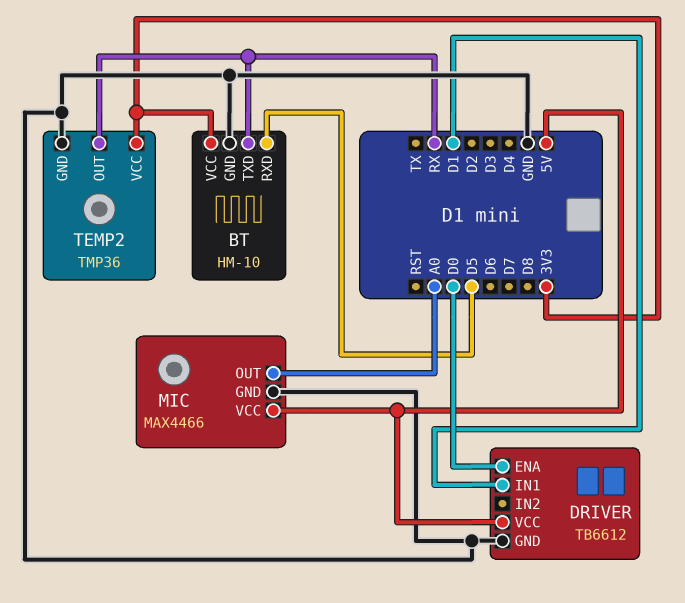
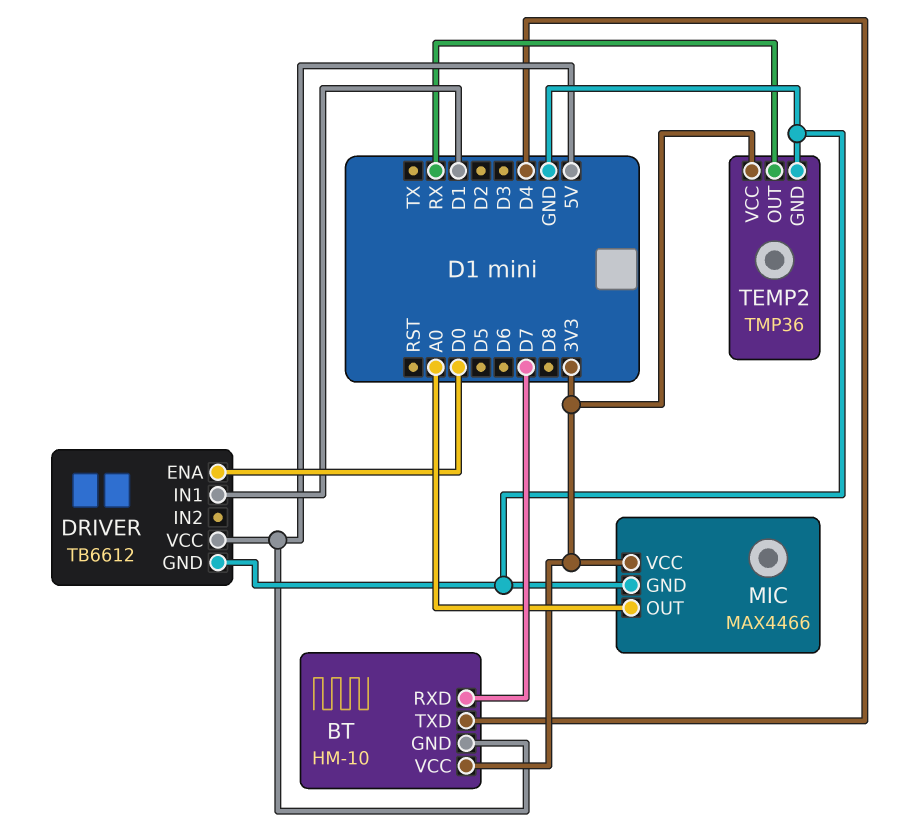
BT pin GND: GND -> 5V
BT pin RXD: D5 -> D7
BT pin TXD: RX -> D4
MIC pin VCC: 5V -> 3V3

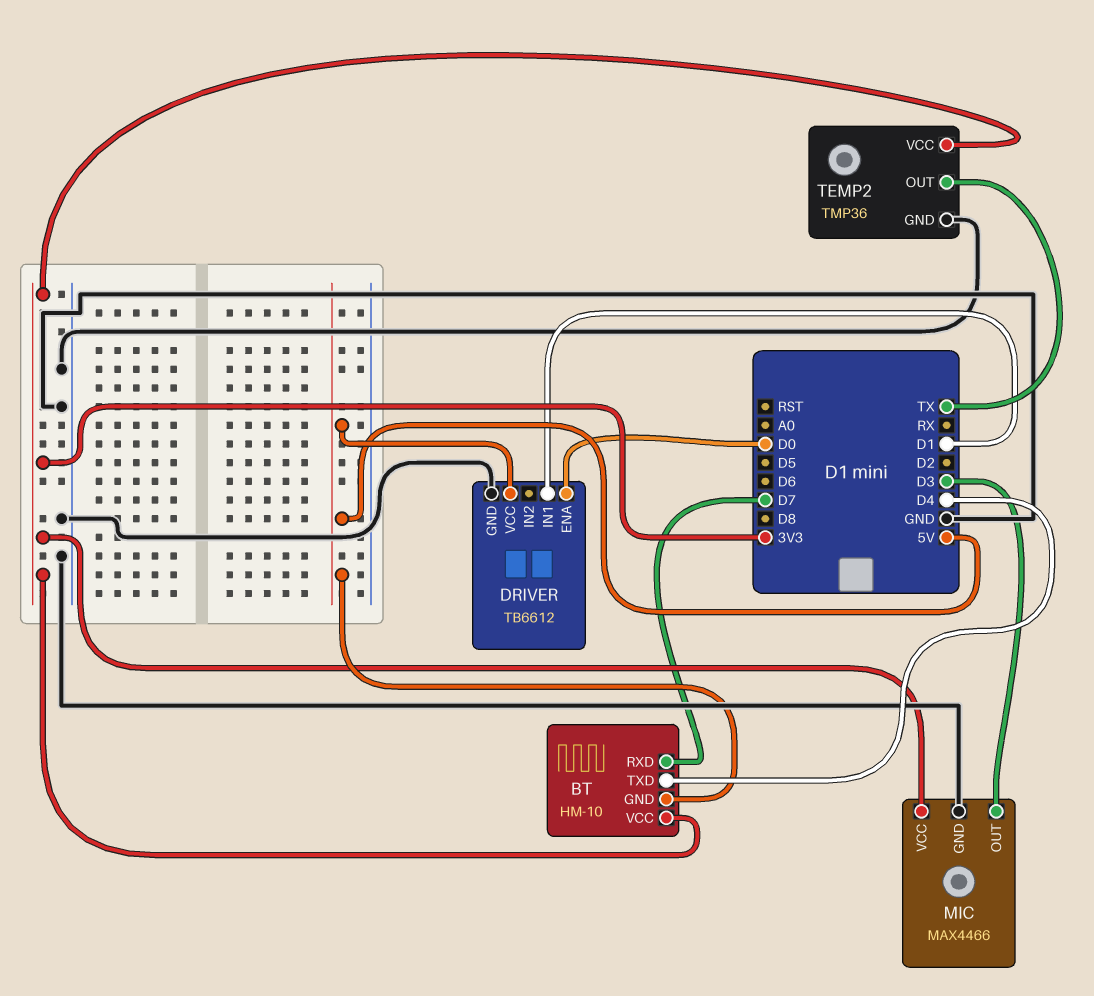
MIC pin OUT: A0 -> D3
TEMP2 pin OUT: RX -> TX

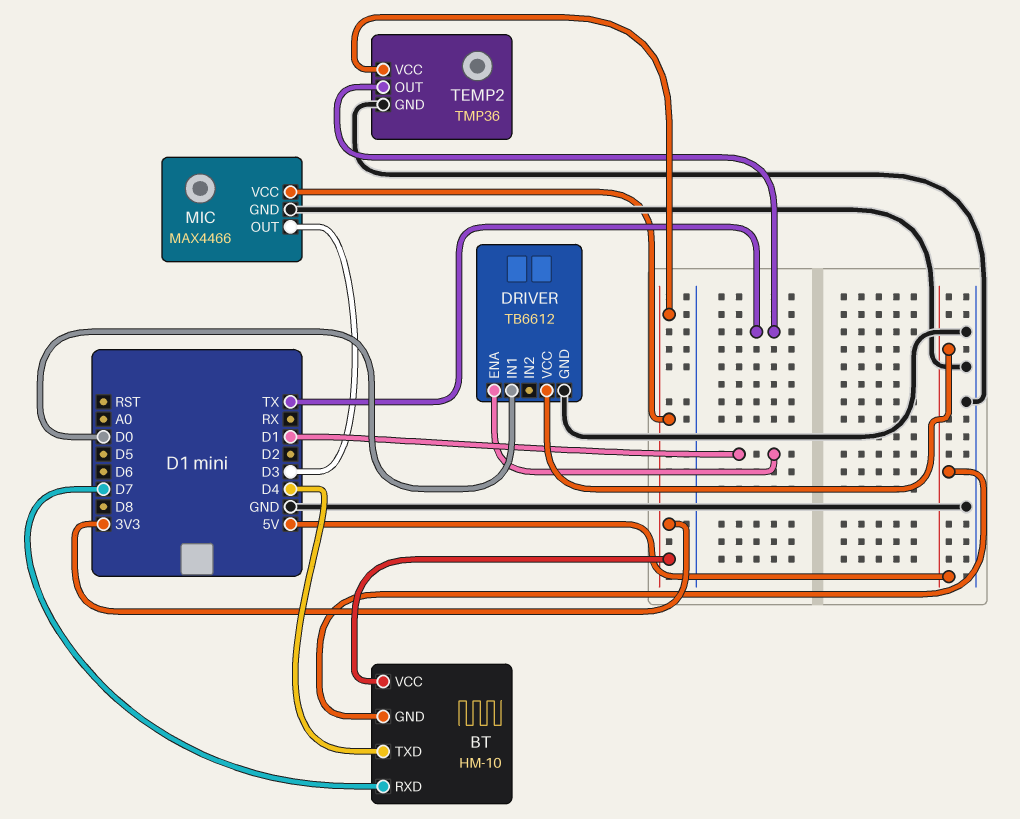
DRIVER pin ENA: D0 -> D1
DRIVER pin IN1: D1 -> D0

